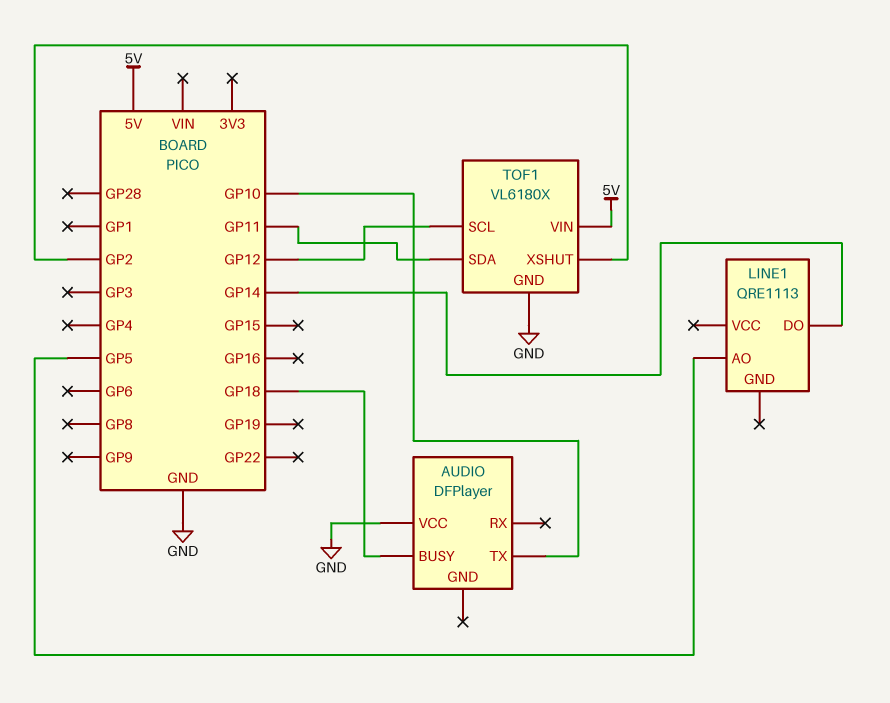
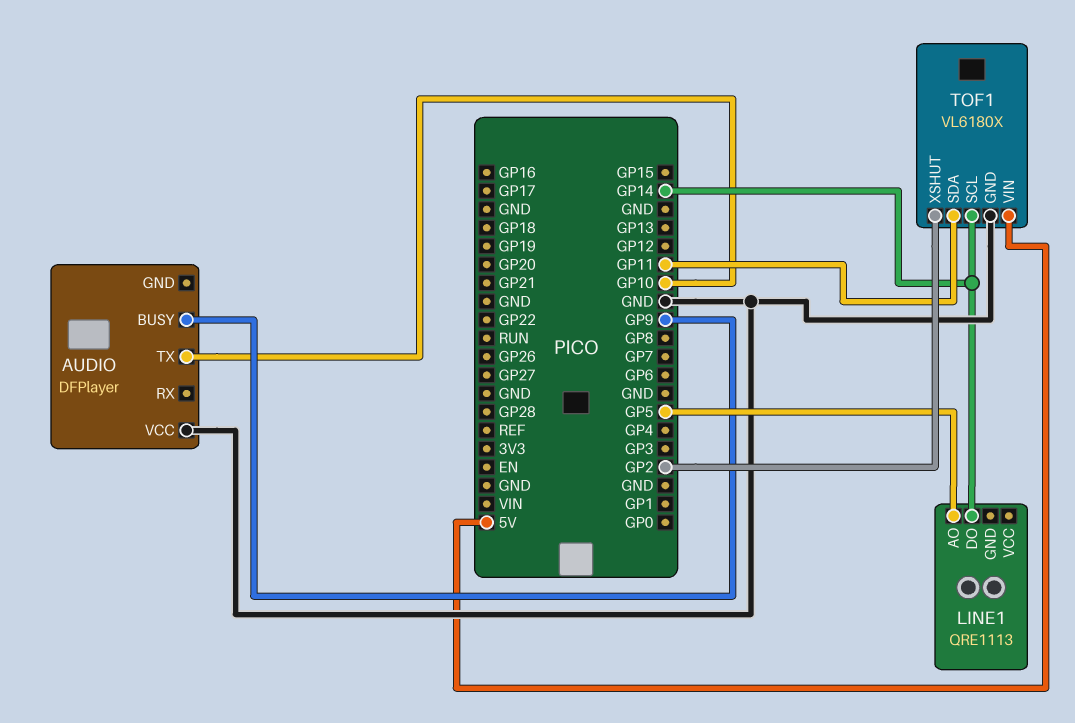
AUDIO pin BUSY: GP18 -> GP9
TOF1 pin SCL: GP12 -> GP14

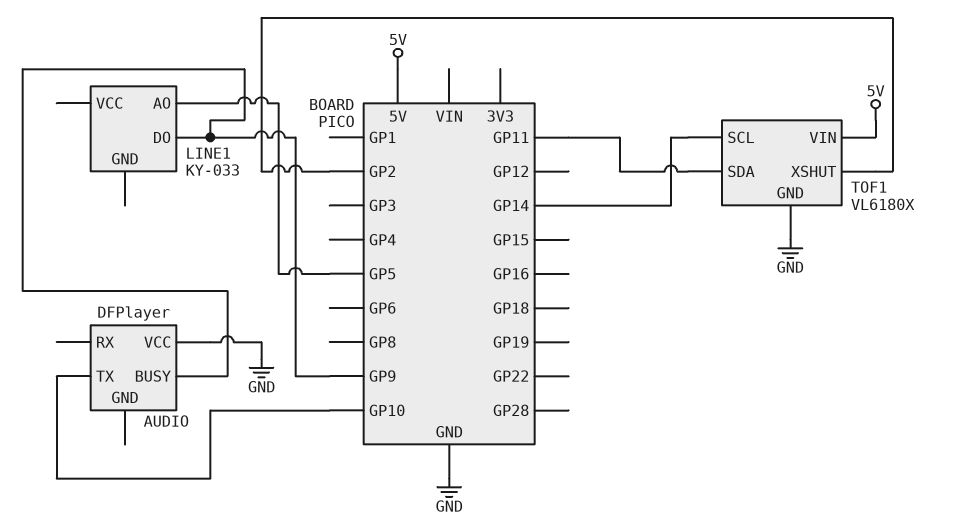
LINE1: QRE1113 -> KY-033
LINE1 pin DO: GP14 -> GP9

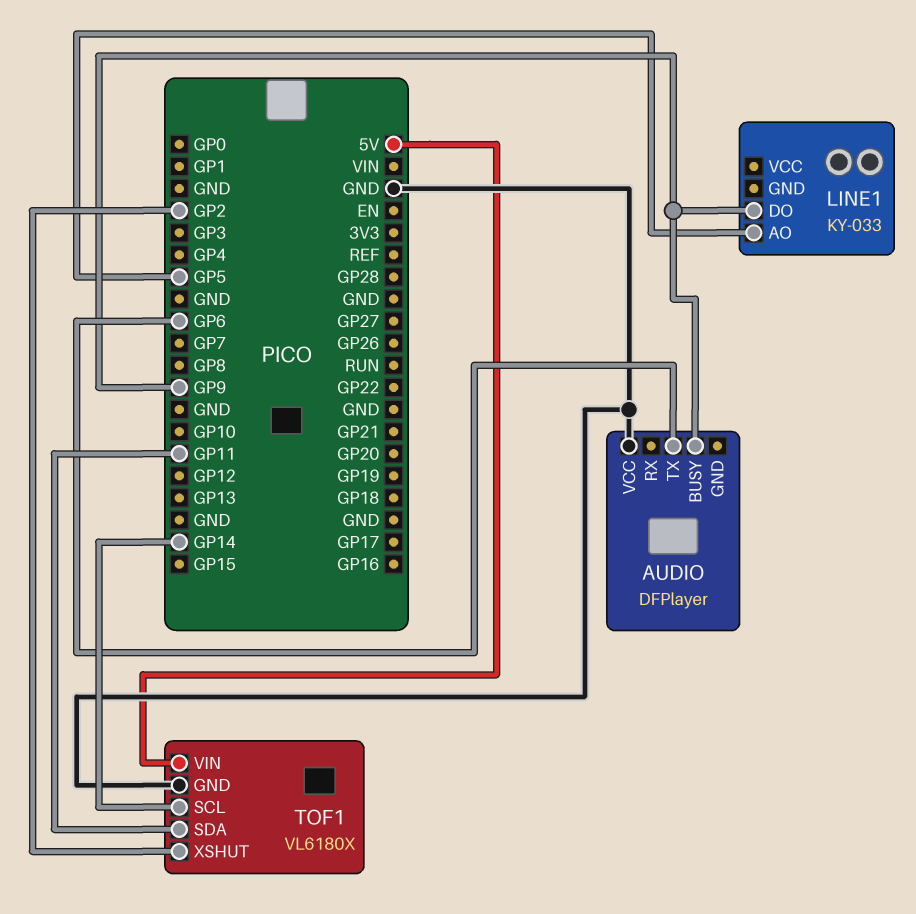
AUDIO pin TX: GP10 -> GP6

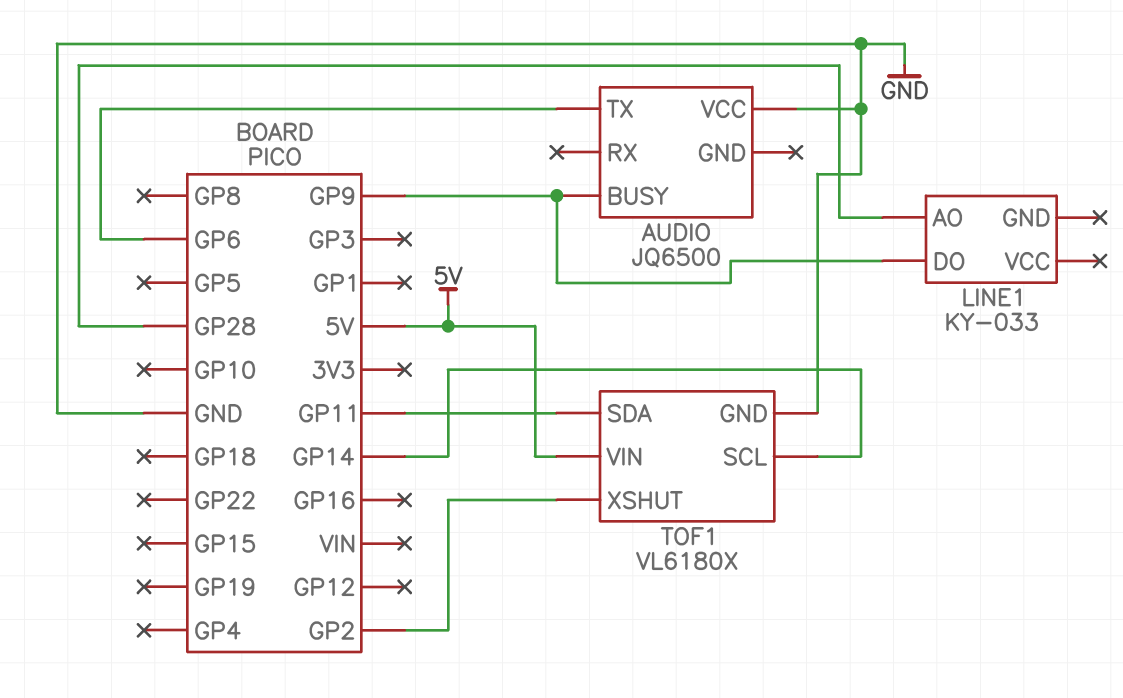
AUDIO: DFPlayer -> JQ6500
LINE1 pin AO: GP5 -> GP28

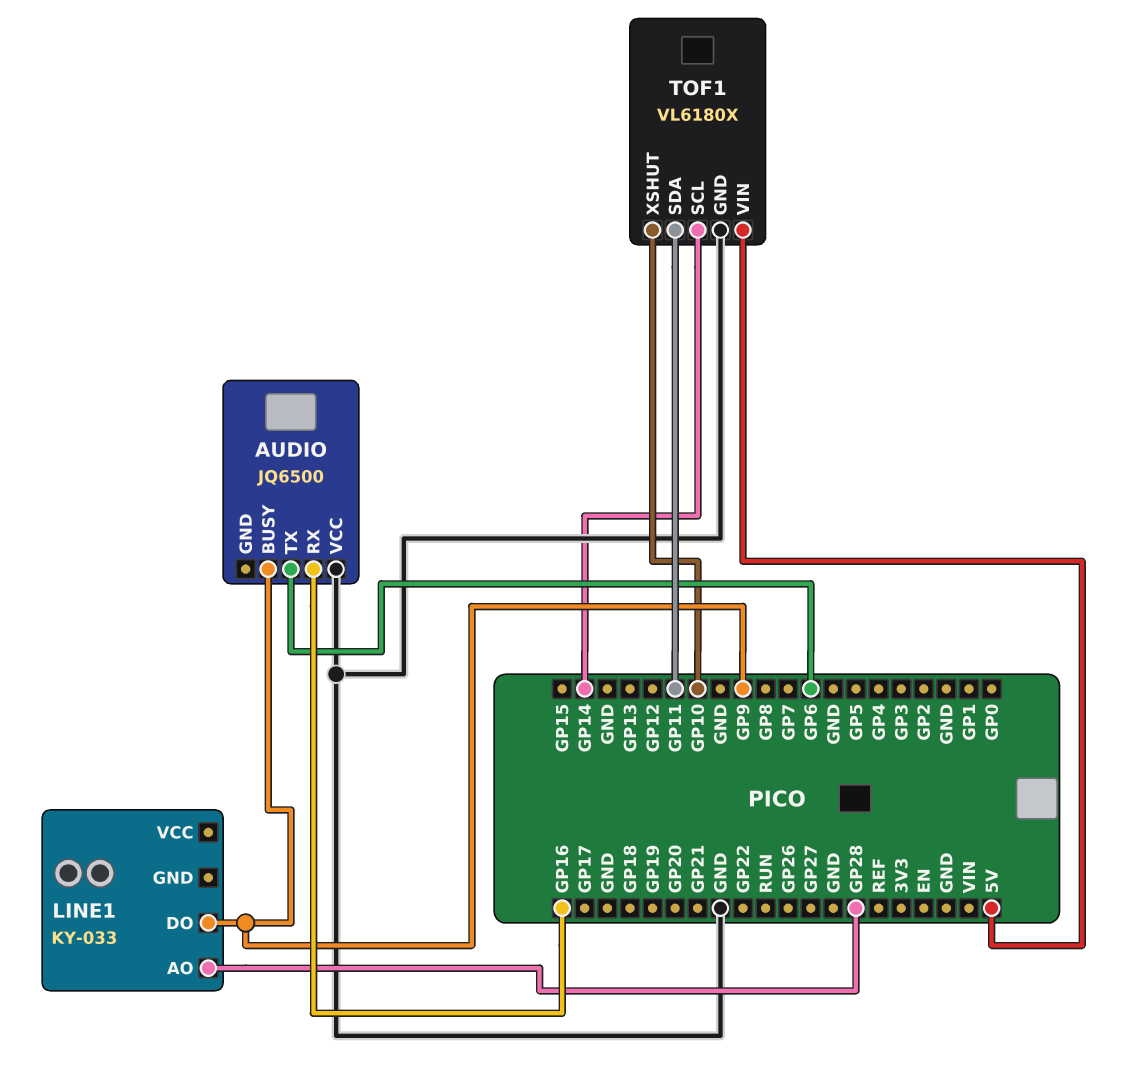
AUDIO pin RX: none -> GP16
TOF1 pin XSHUT: GP2 -> GP10

